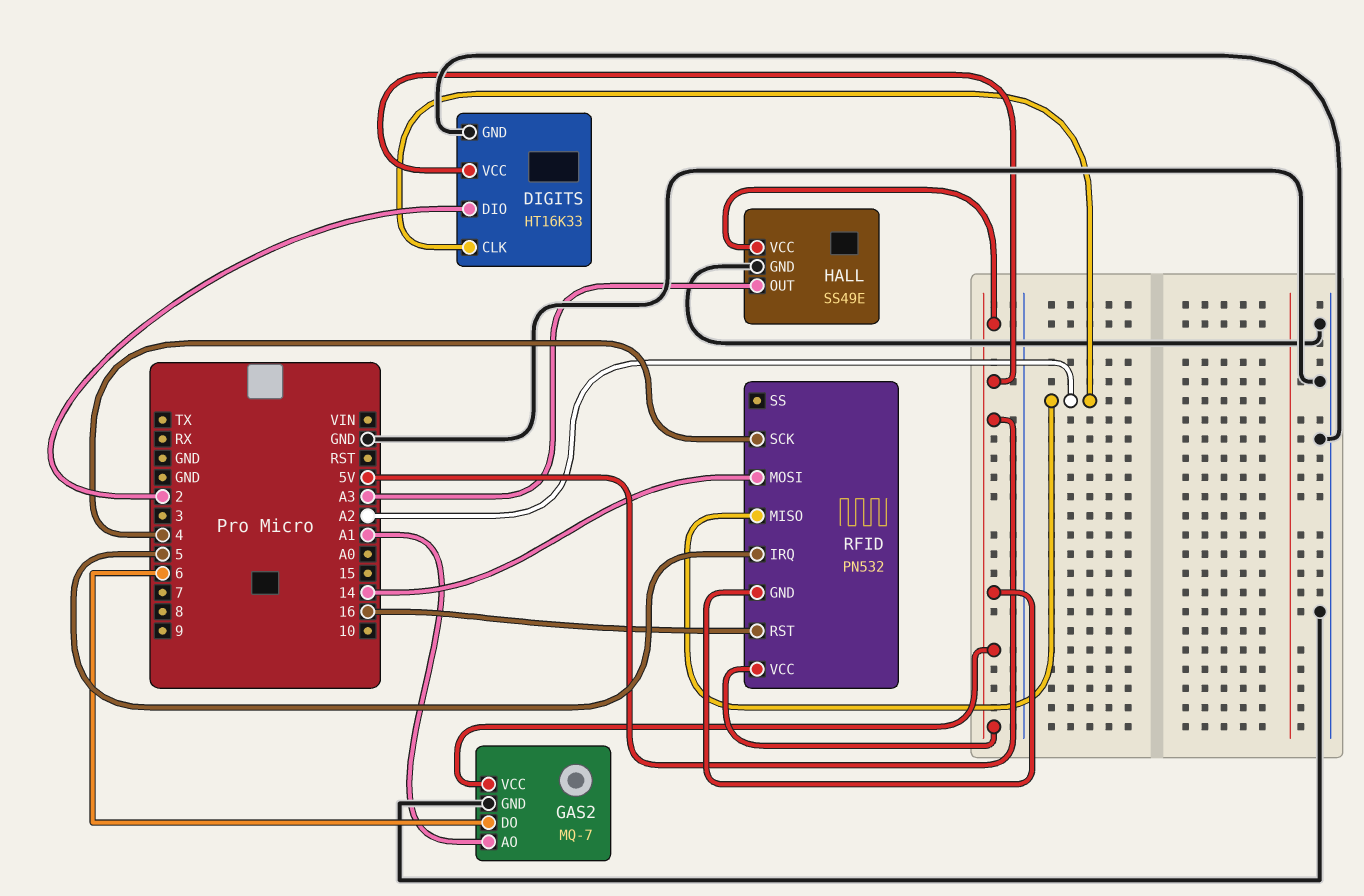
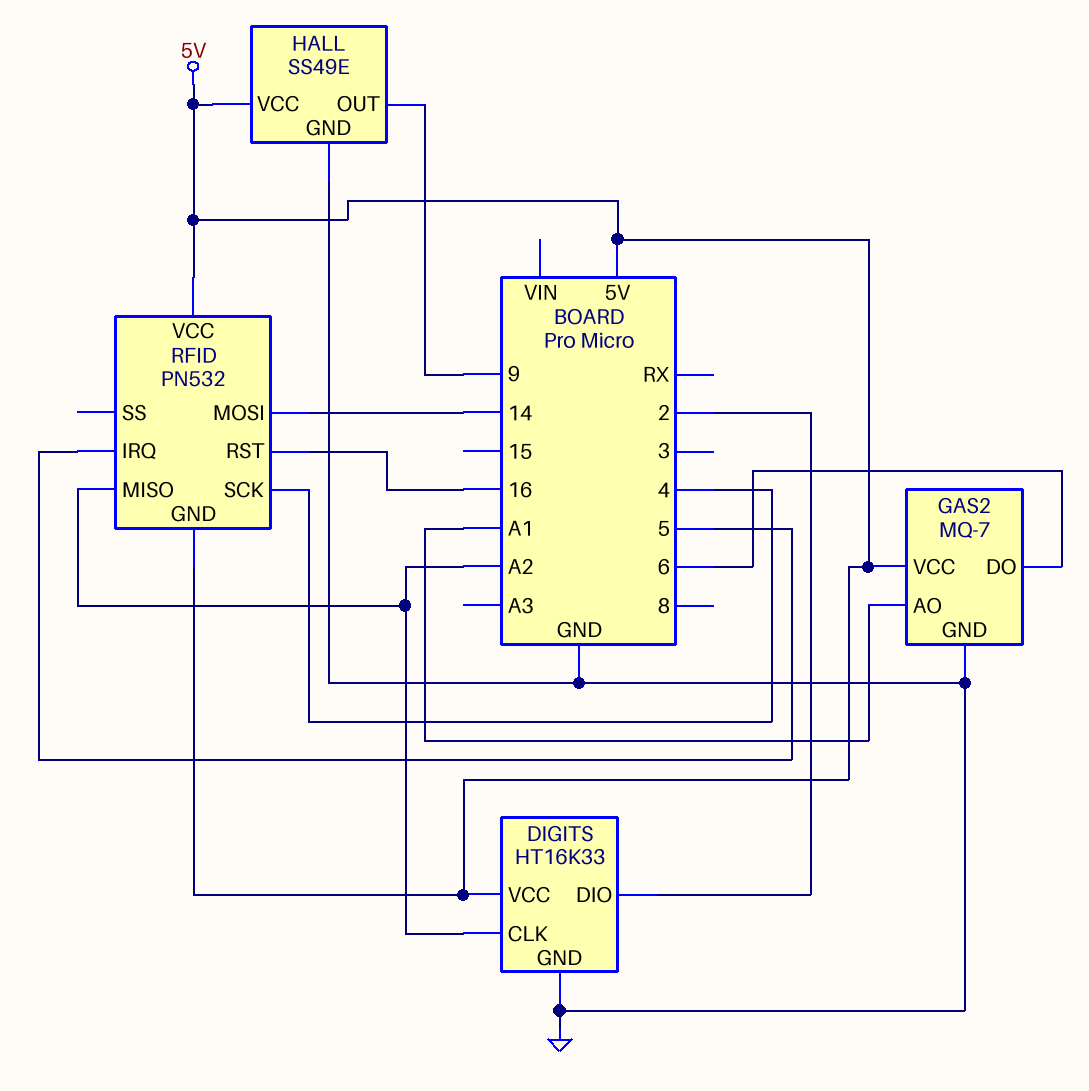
HALL pin OUT: A3 -> 9

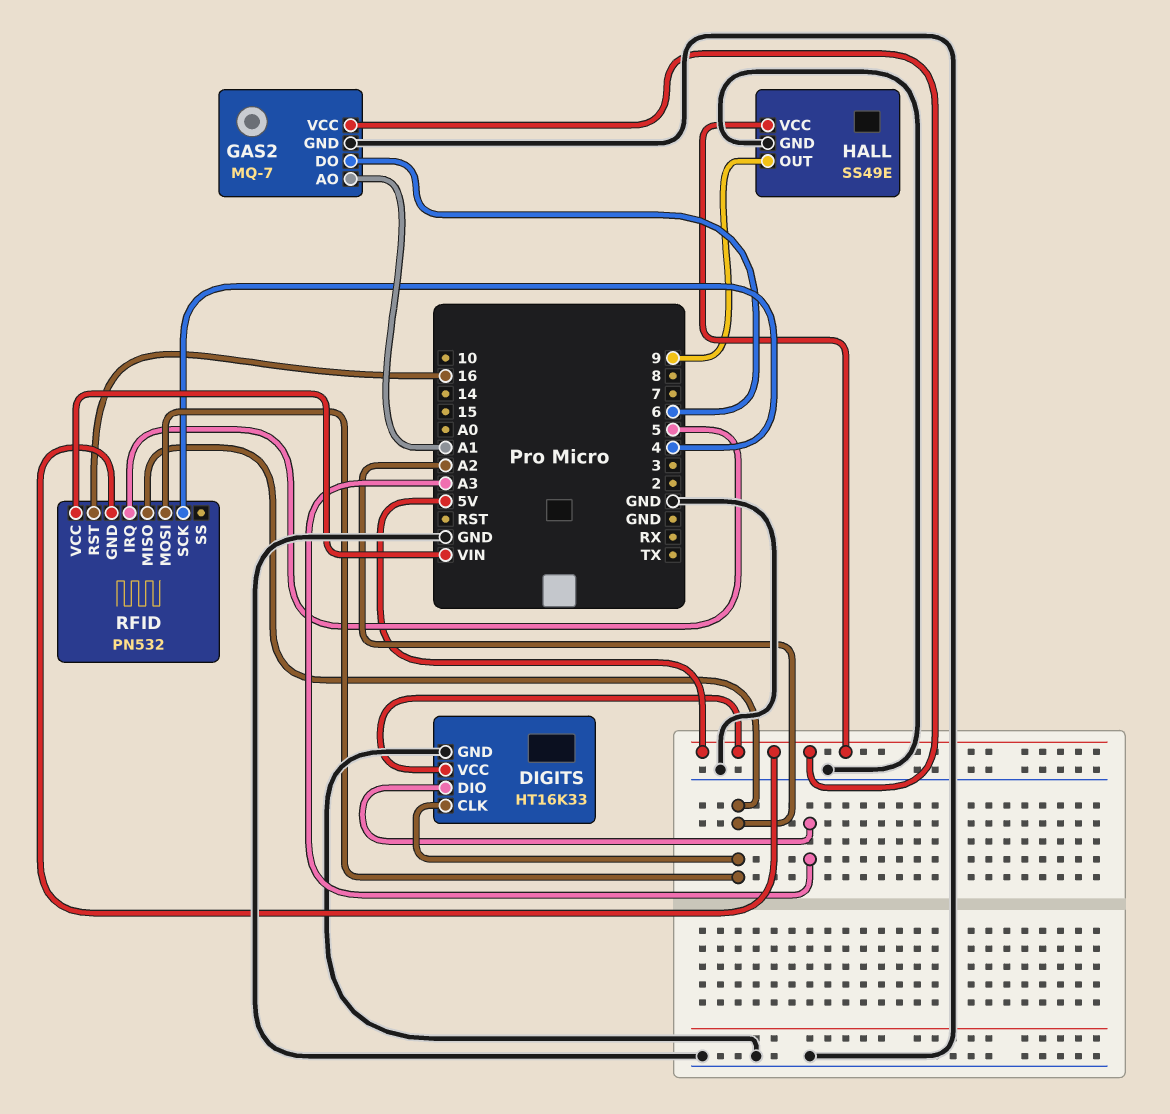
DIGITS pin DIO: 2 -> A3
RFID pin MOSI: 14 -> A2
RFID pin VCC: 5V -> VIN

